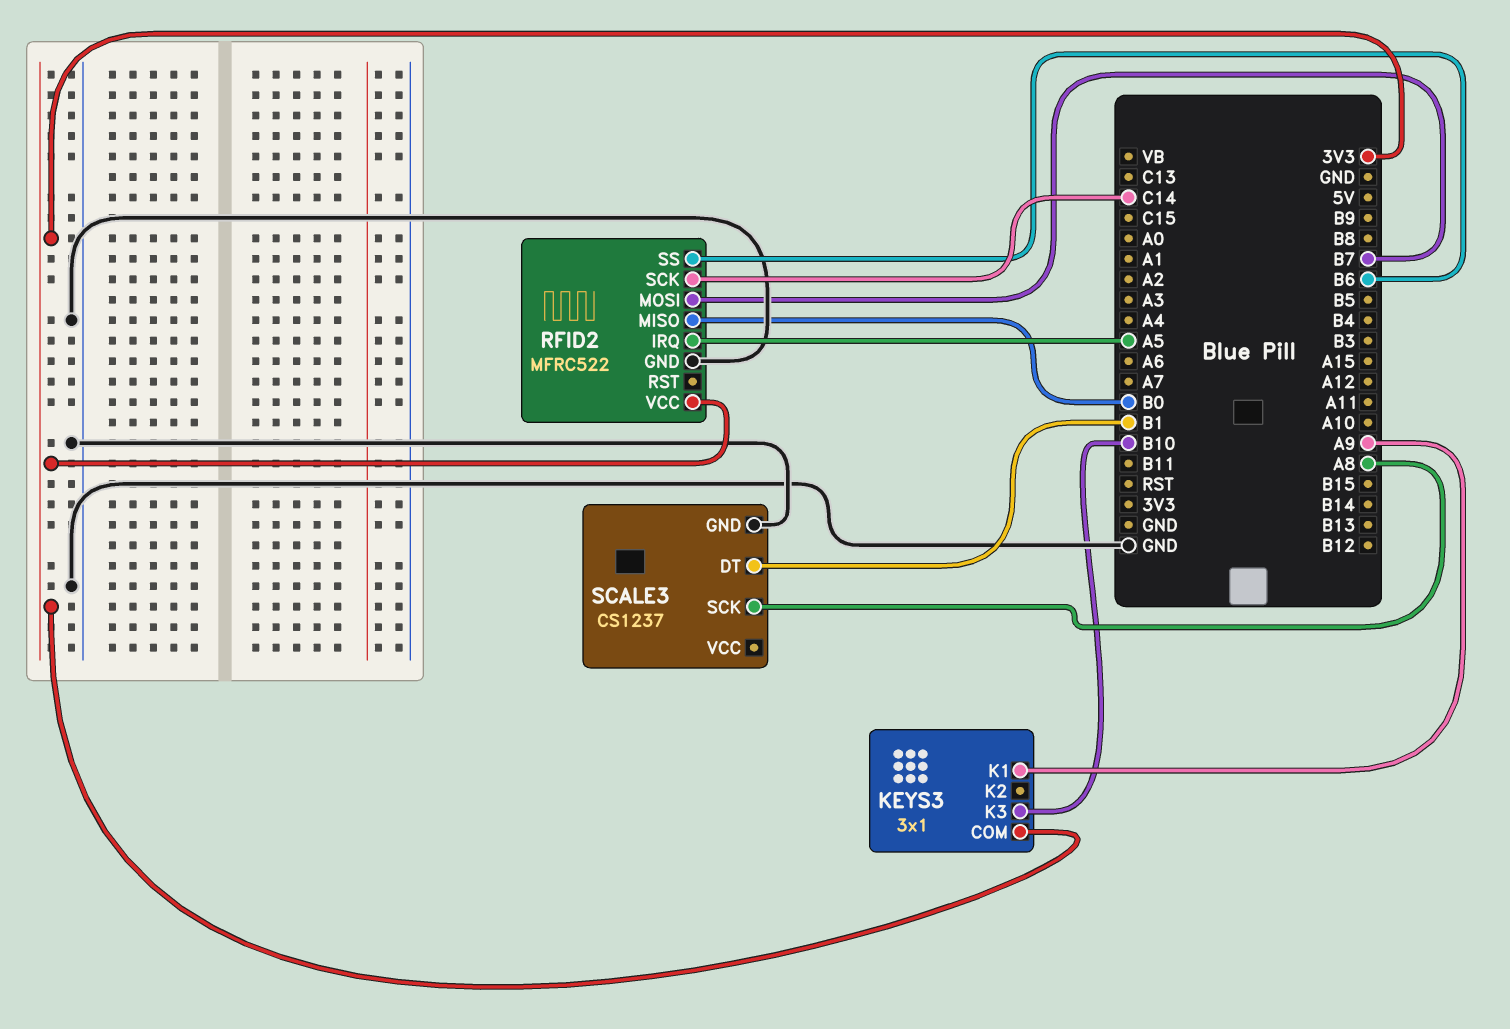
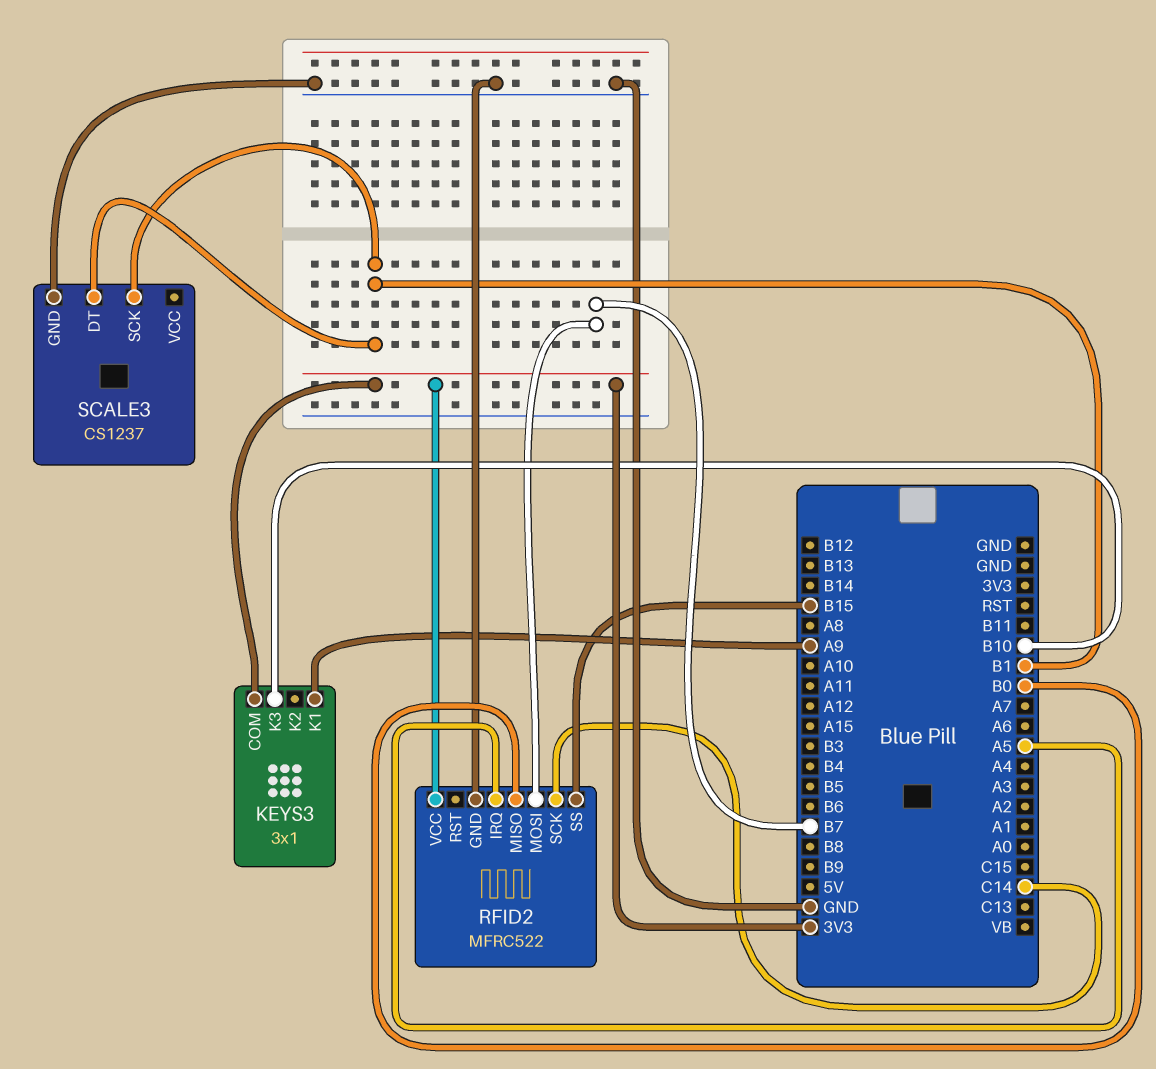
RFID2 pin SS: B6 -> B15
SCALE3 pin SCK: A8 -> B1

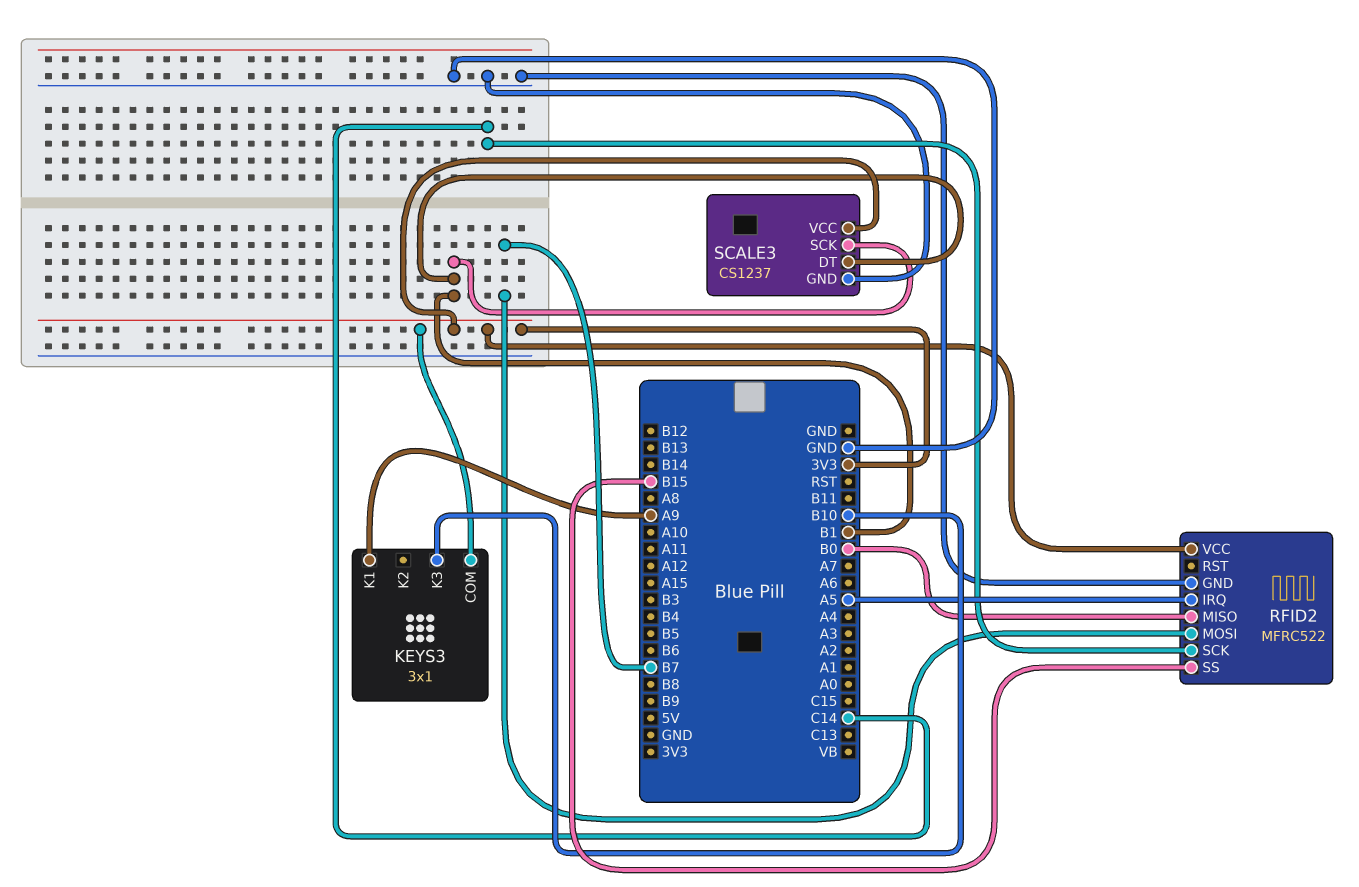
SCALE3 pin VCC: none -> 3V3

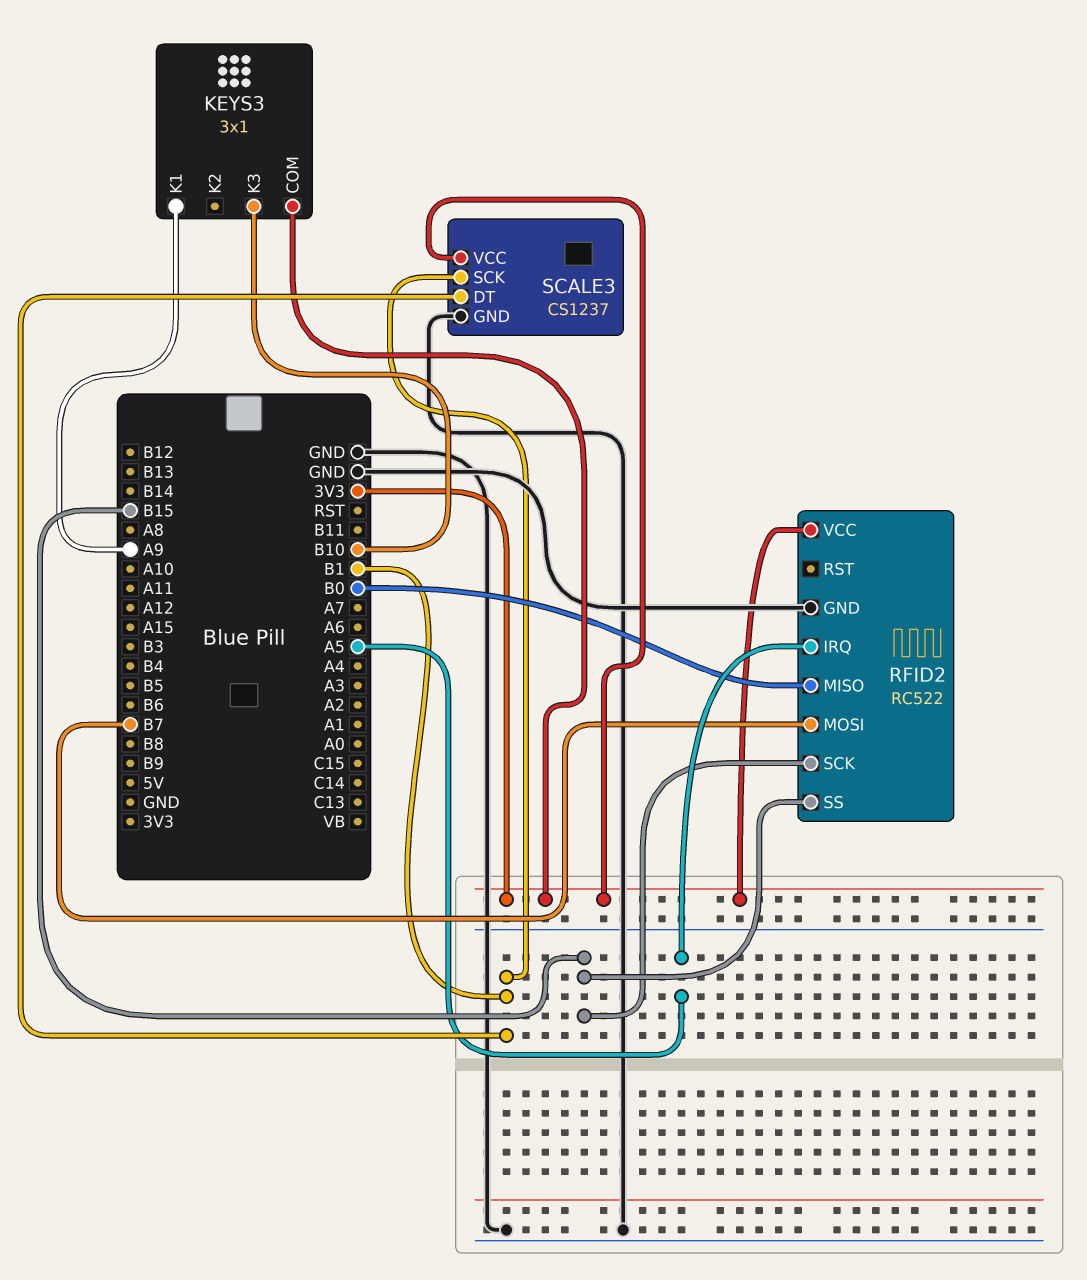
RFID2: MFRC522 -> RC522
RFID2 pin SCK: C14 -> B15

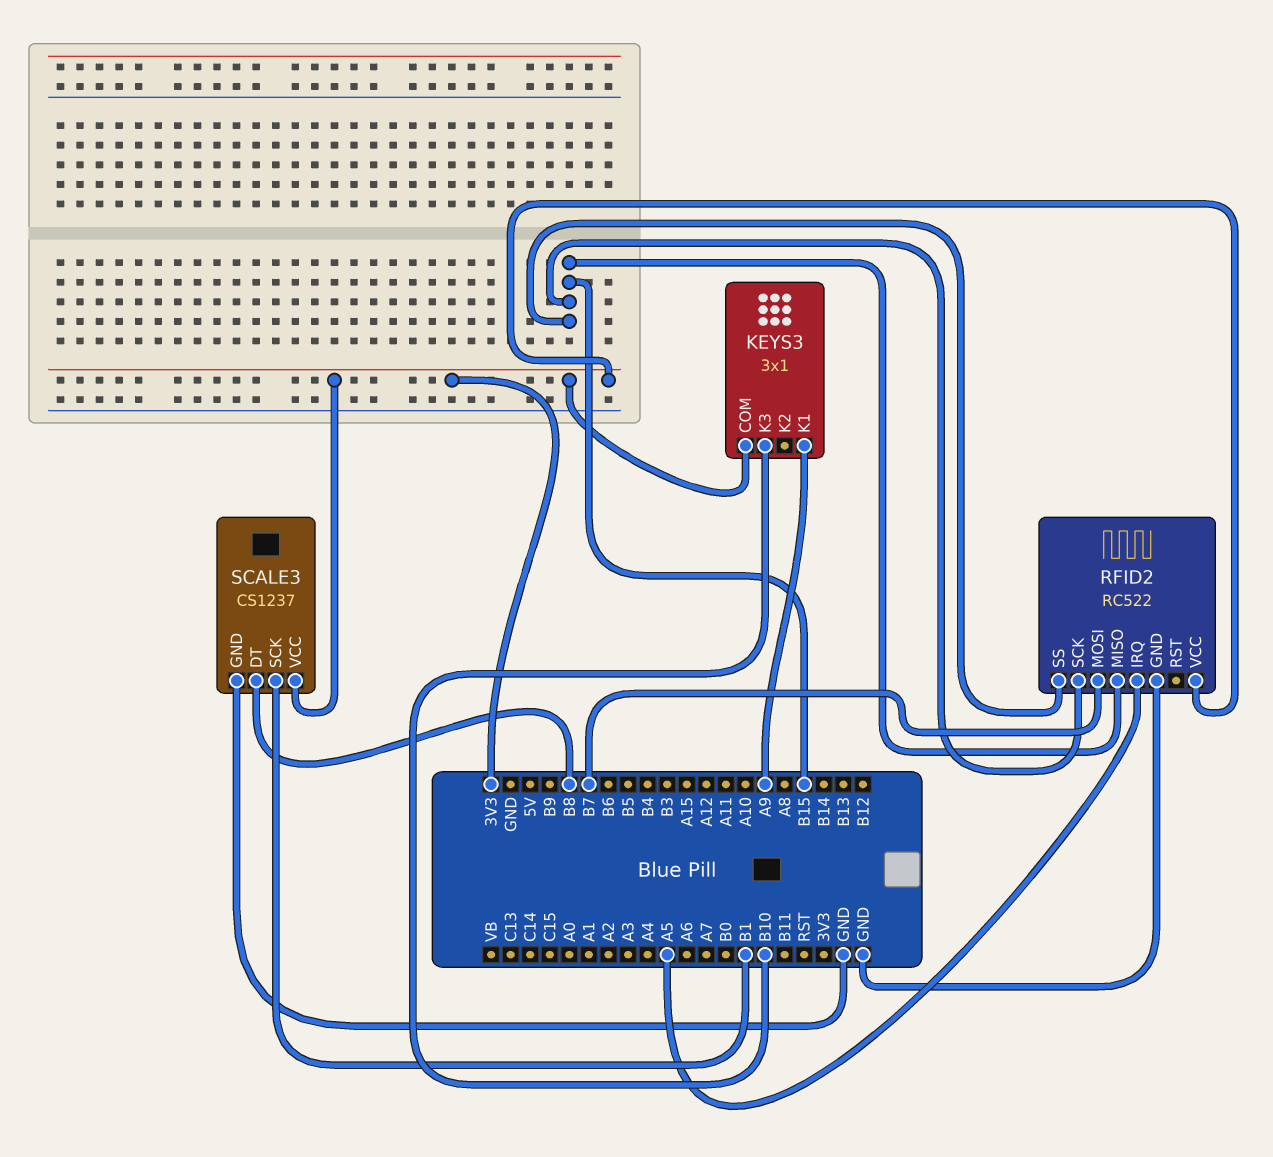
RFID2 pin MISO: B0 -> B15
SCALE3 pin DT: B1 -> B8

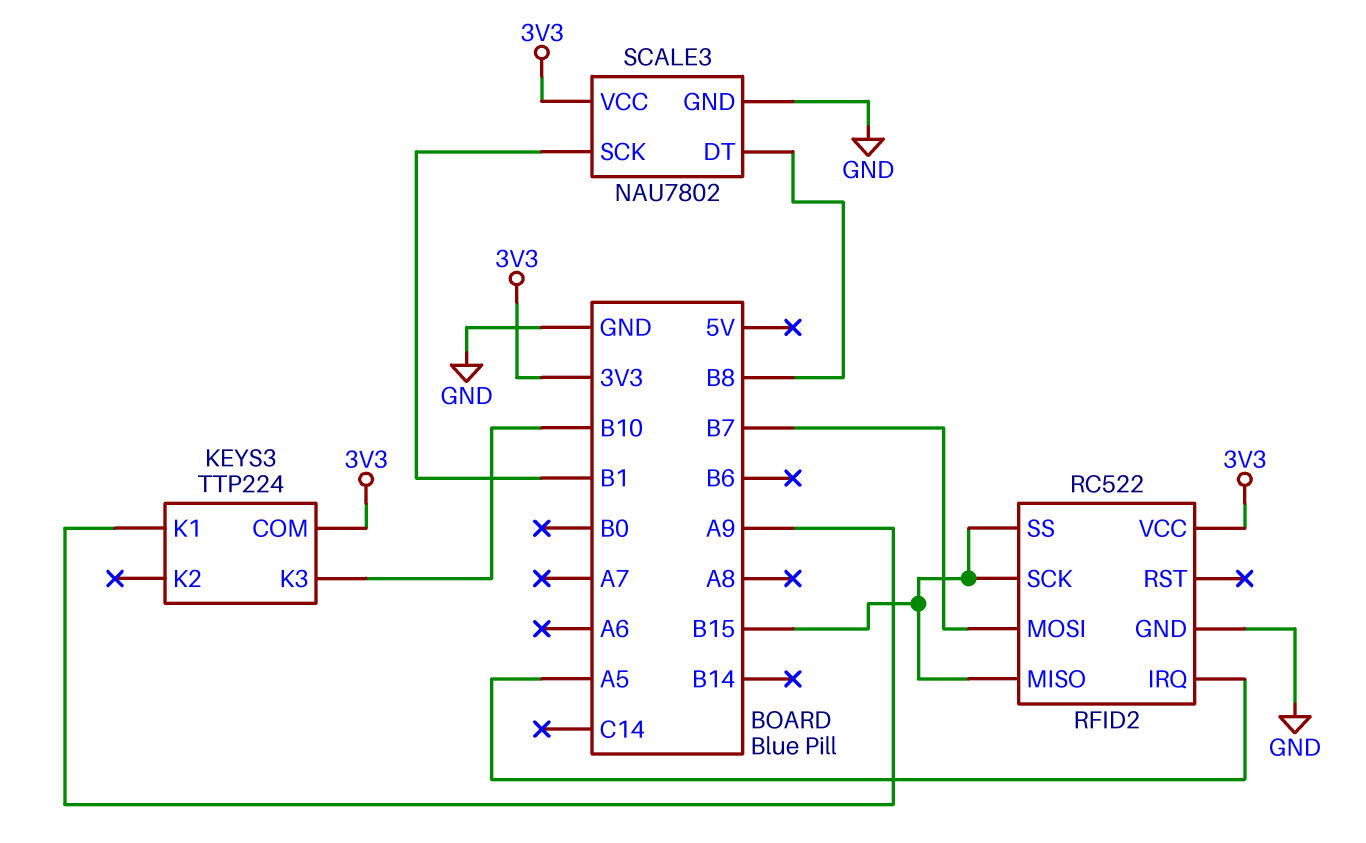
KEYS3: 3x1 -> TTP224
SCALE3: CS1237 -> NAU7802

